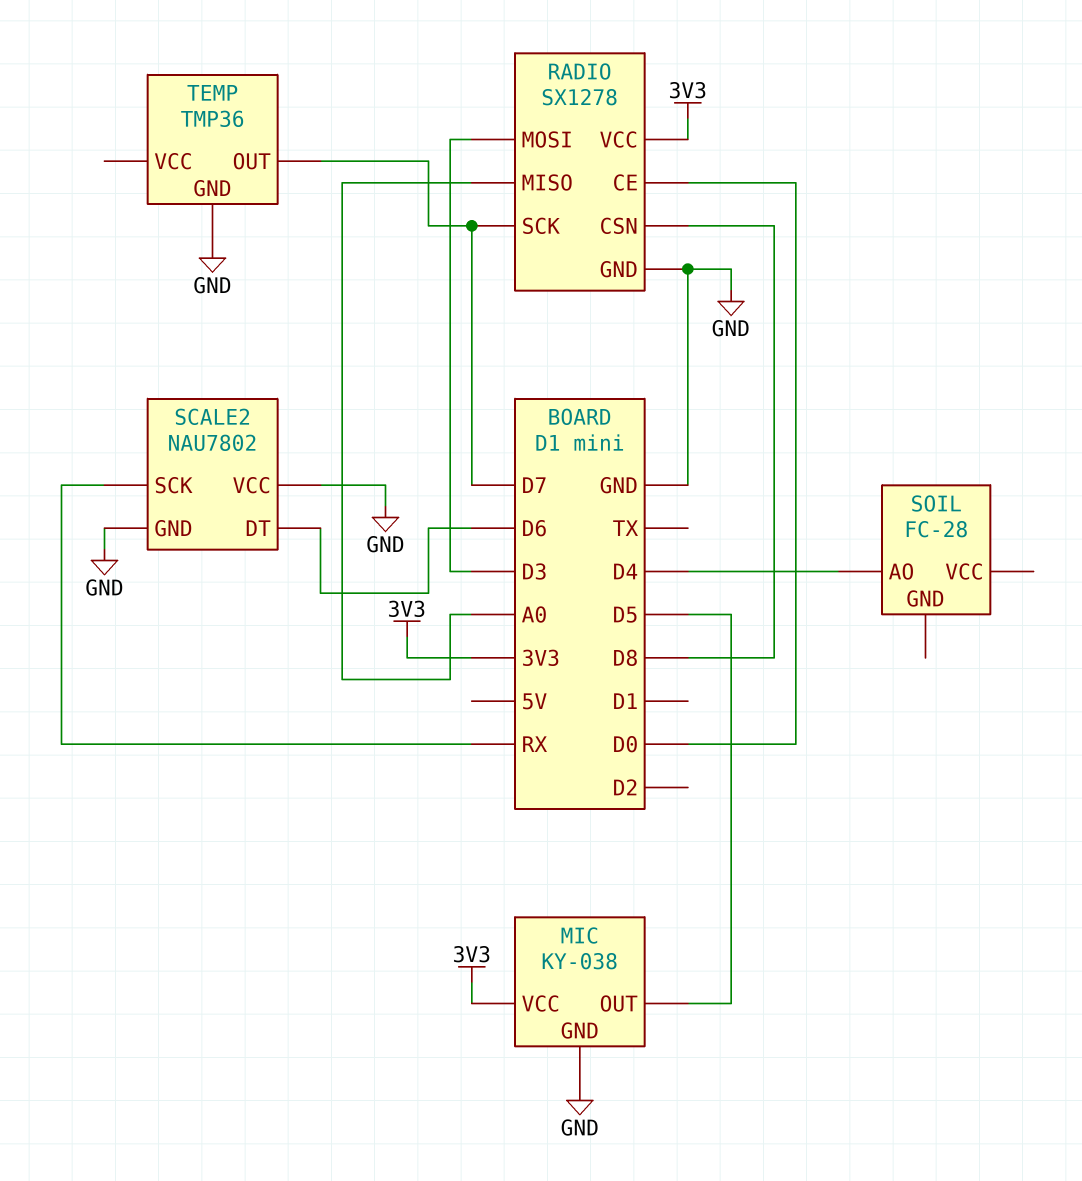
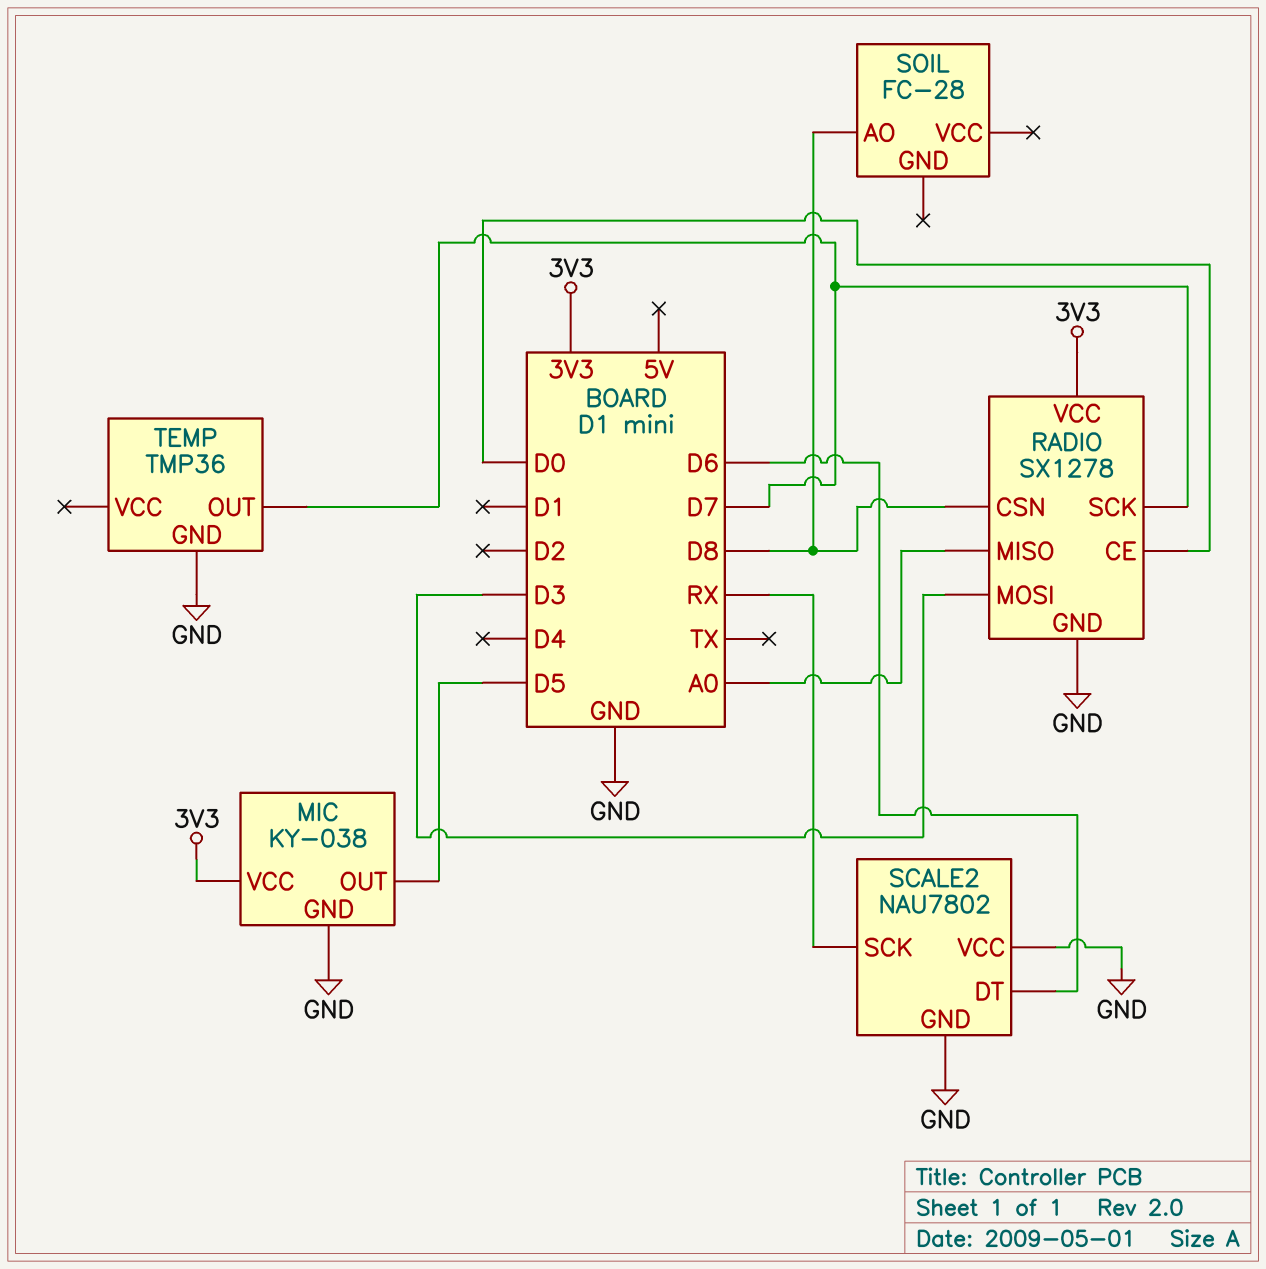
SOIL pin AO: D4 -> D8

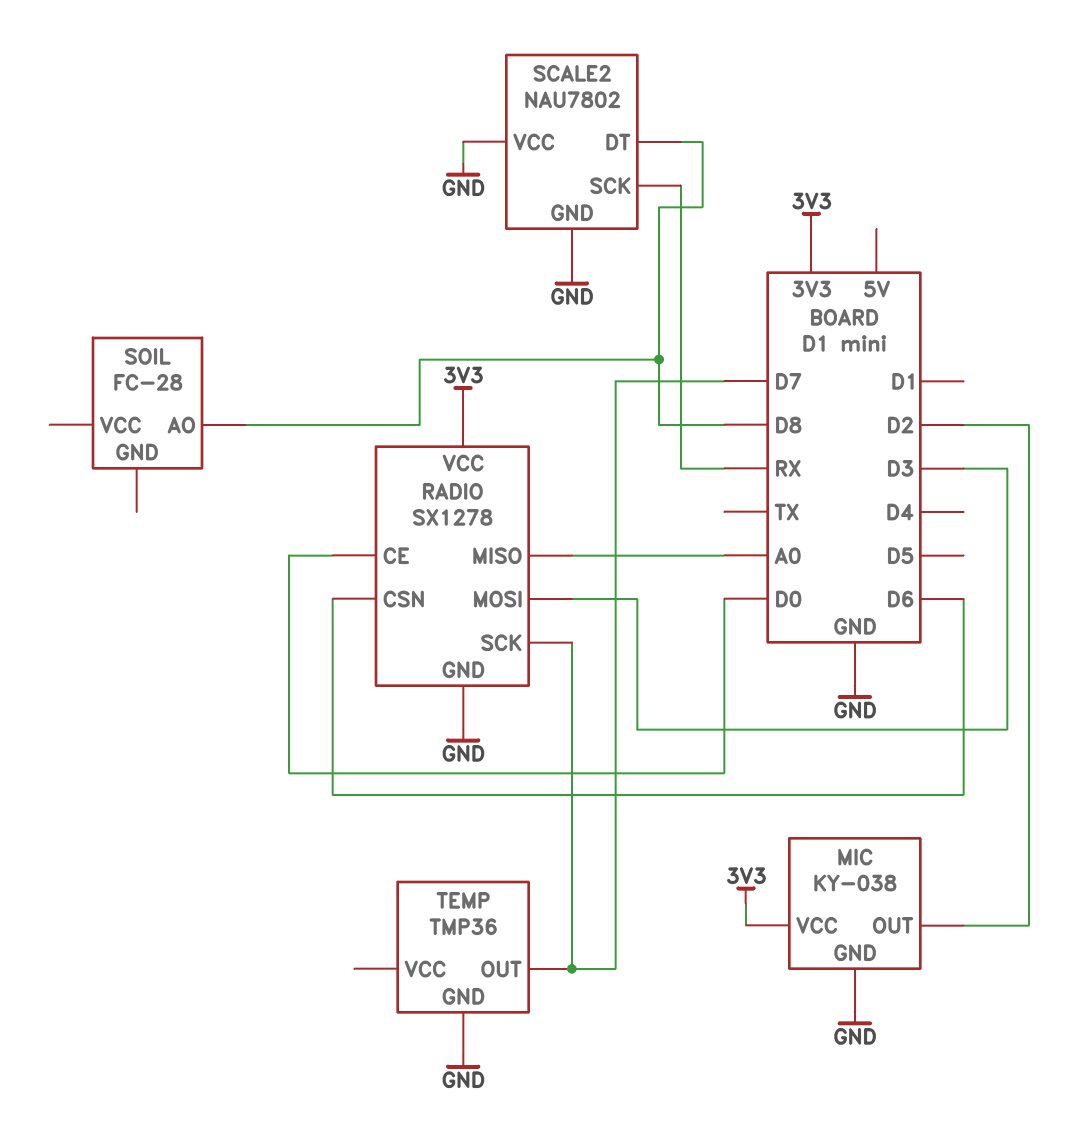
MIC pin OUT: D5 -> D2
RADIO pin CSN: D8 -> D6
SCALE2 pin DT: D6 -> D8

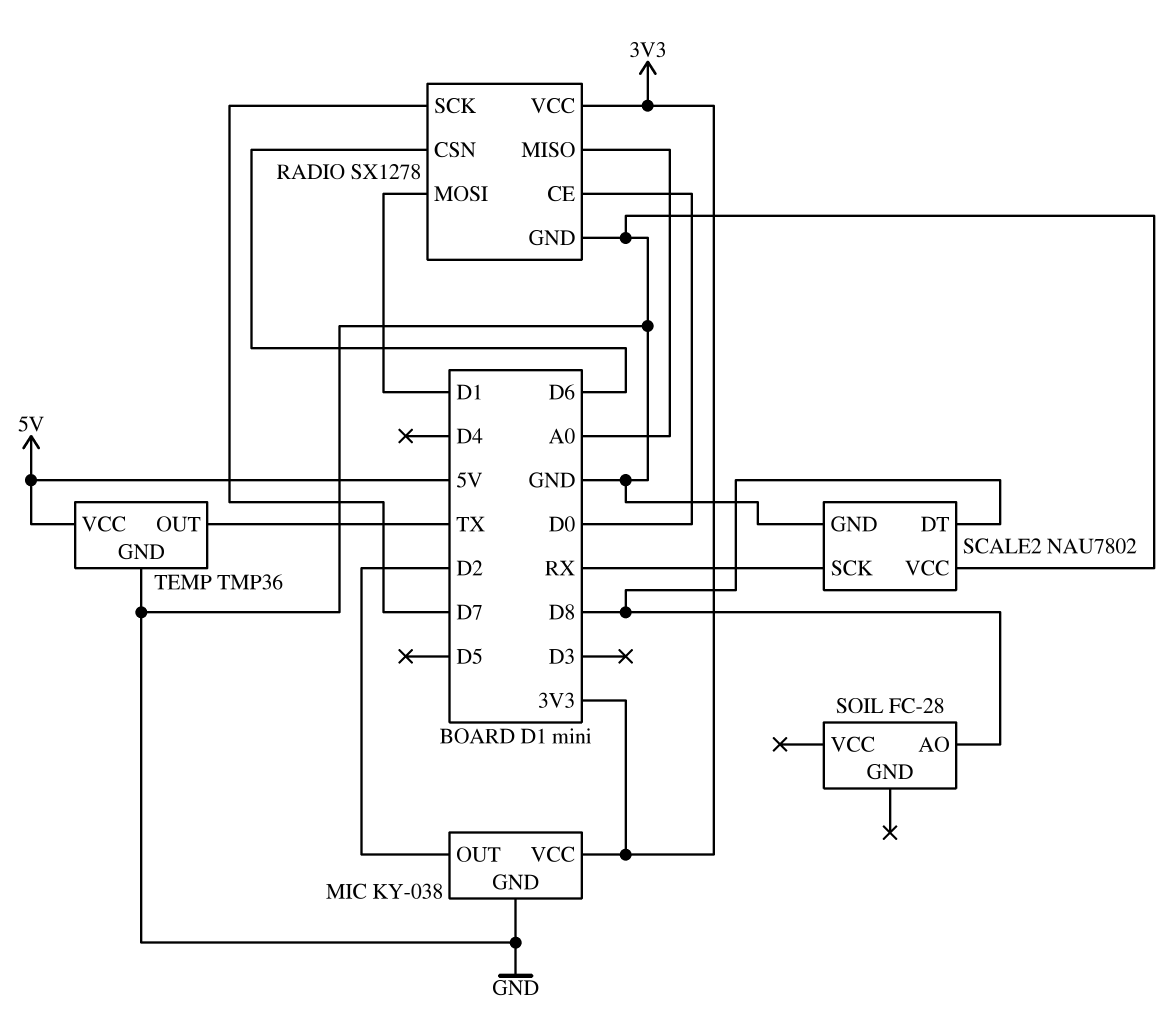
RADIO pin MOSI: D3 -> D1
TEMP pin OUT: D7 -> TX
TEMP pin VCC: none -> 5V

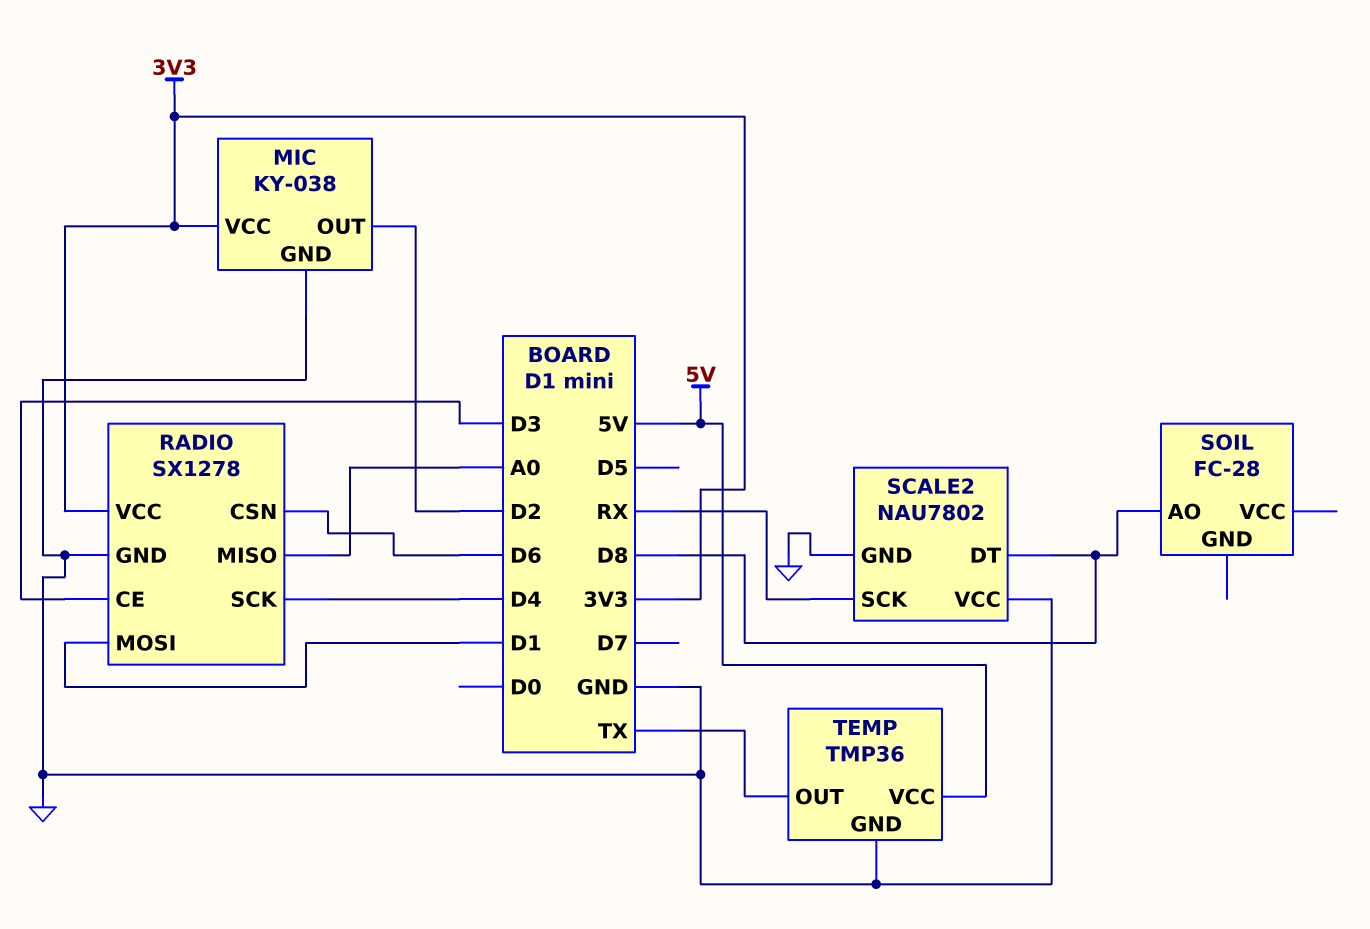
RADIO pin CE: D0 -> D3
RADIO pin SCK: D7 -> D4

